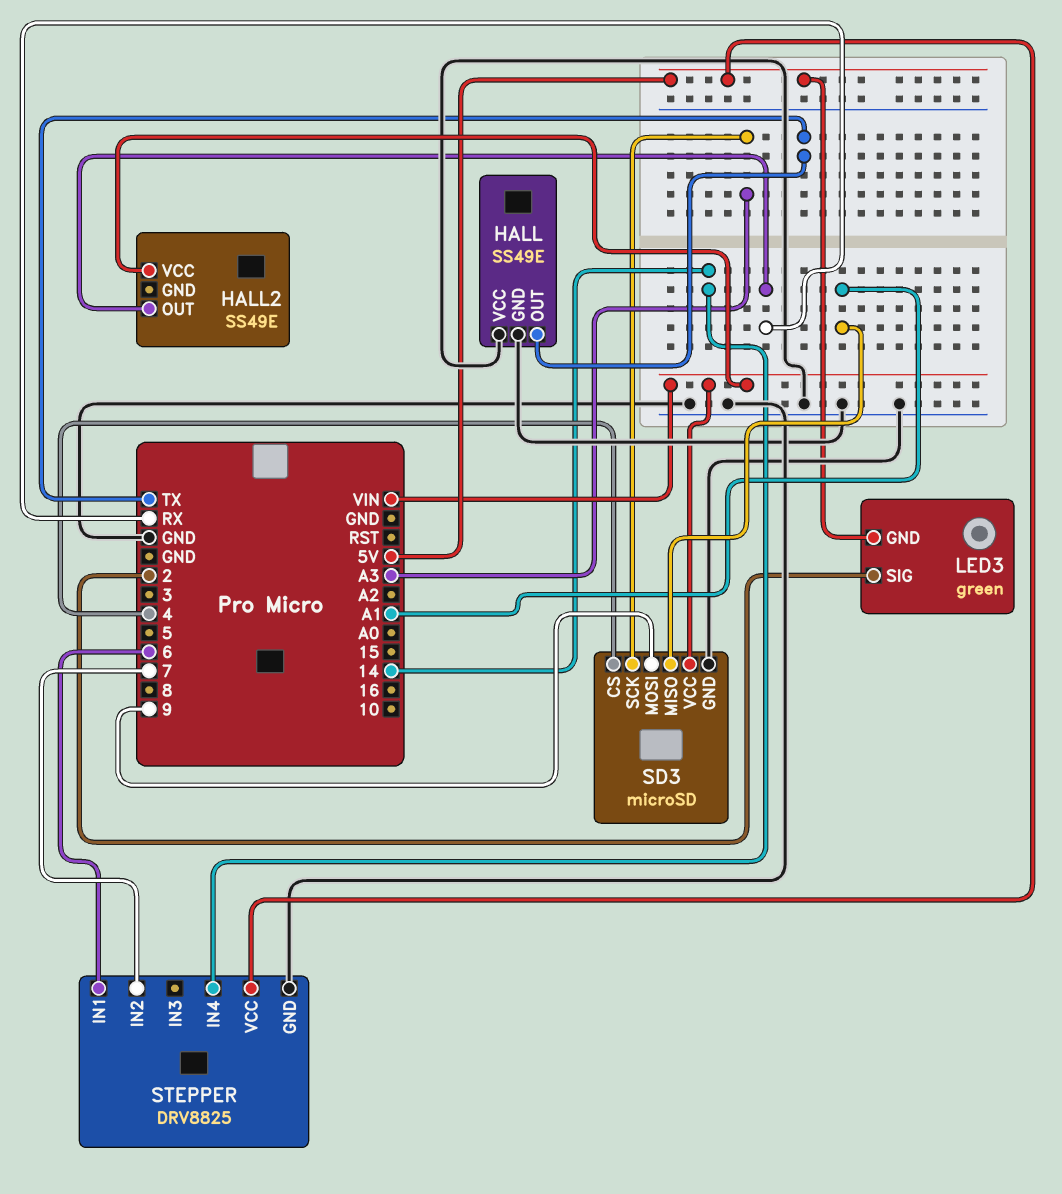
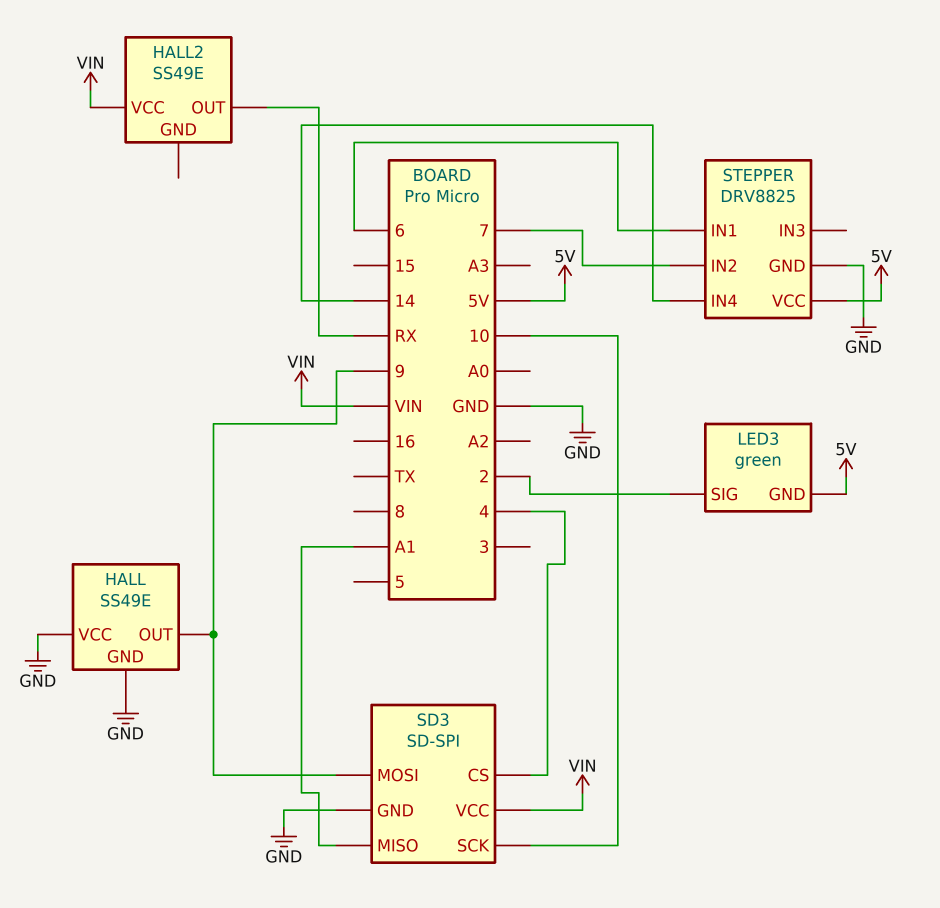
HALL pin OUT: TX -> 9
SD3: microSD -> SD-SPI
SD3 pin SCK: A3 -> 10

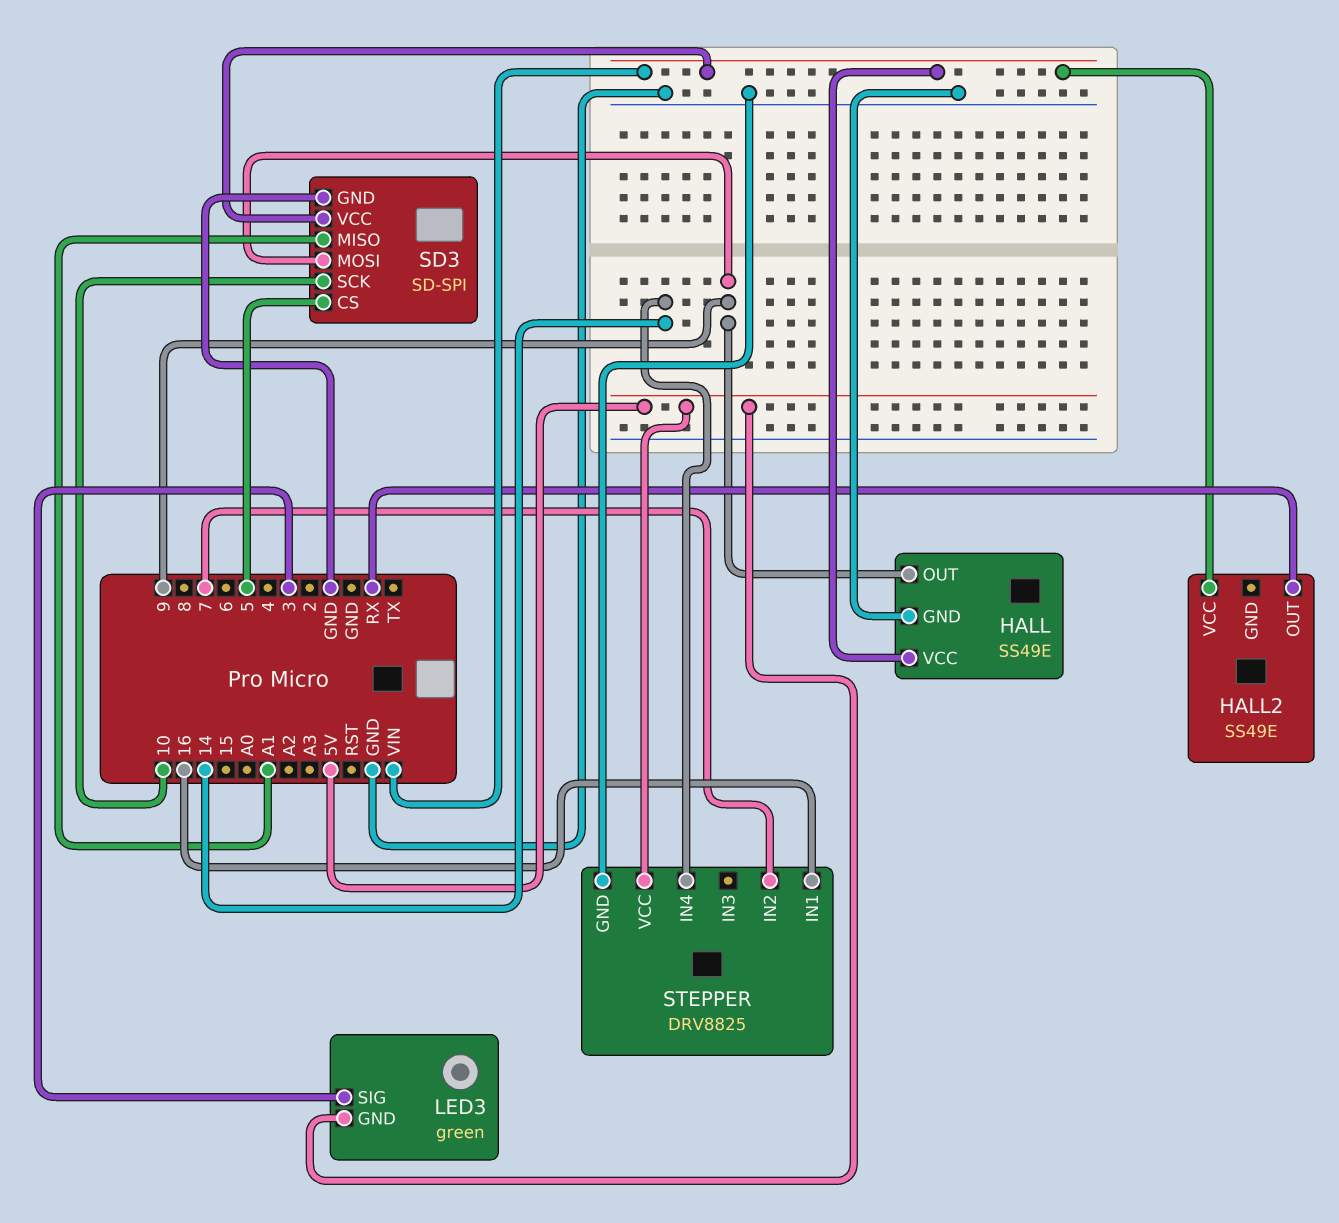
HALL pin VCC: GND -> VIN
LED3 pin SIG: 2 -> 3
SD3 pin CS: 4 -> 5
STEPPER pin IN1: 6 -> 16

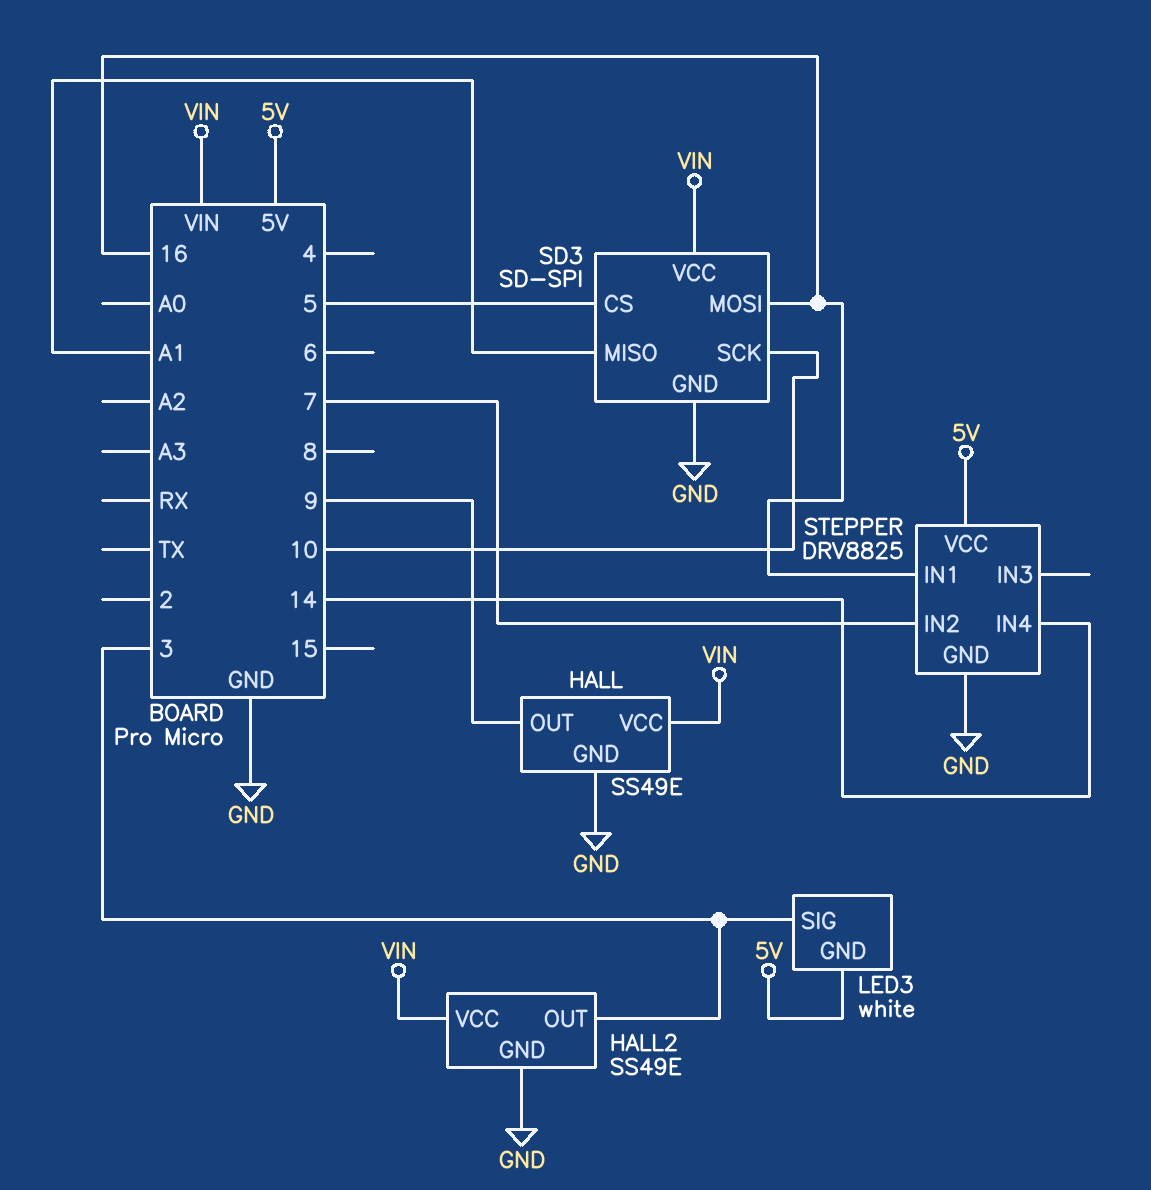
HALL2 pin GND: none -> GND
HALL2 pin OUT: RX -> 3
LED3: green -> white
SD3 pin MOSI: 9 -> 16

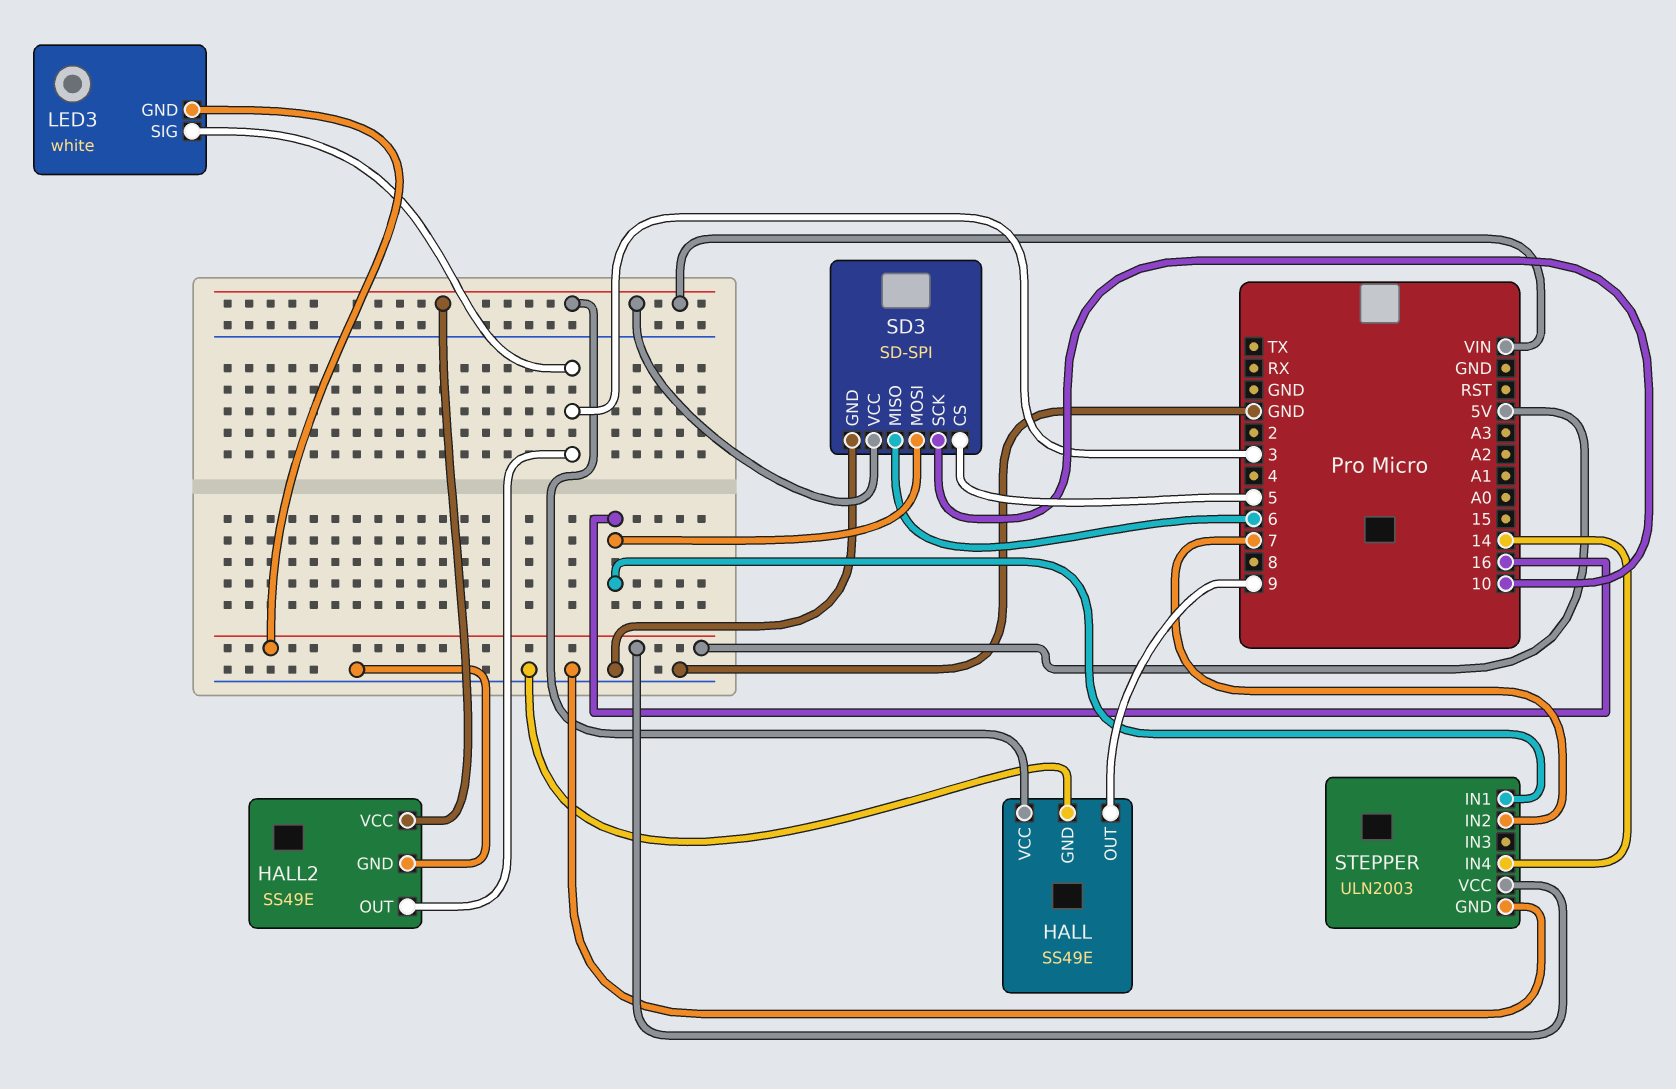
SD3 pin MISO: A1 -> 6
STEPPER: DRV8825 -> ULN2003

